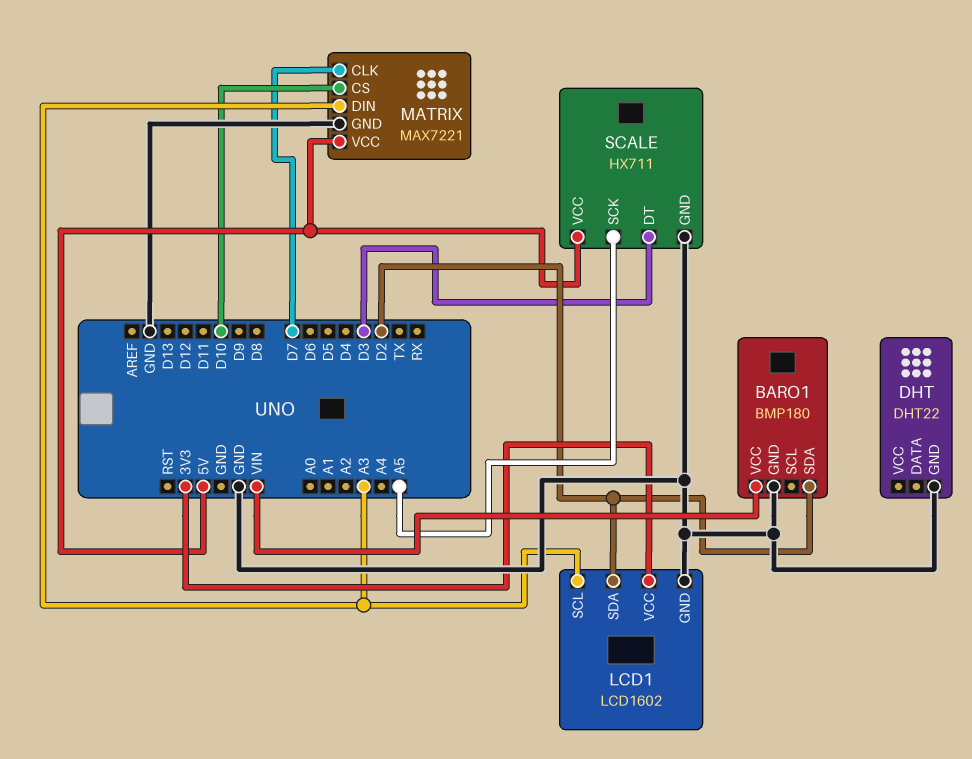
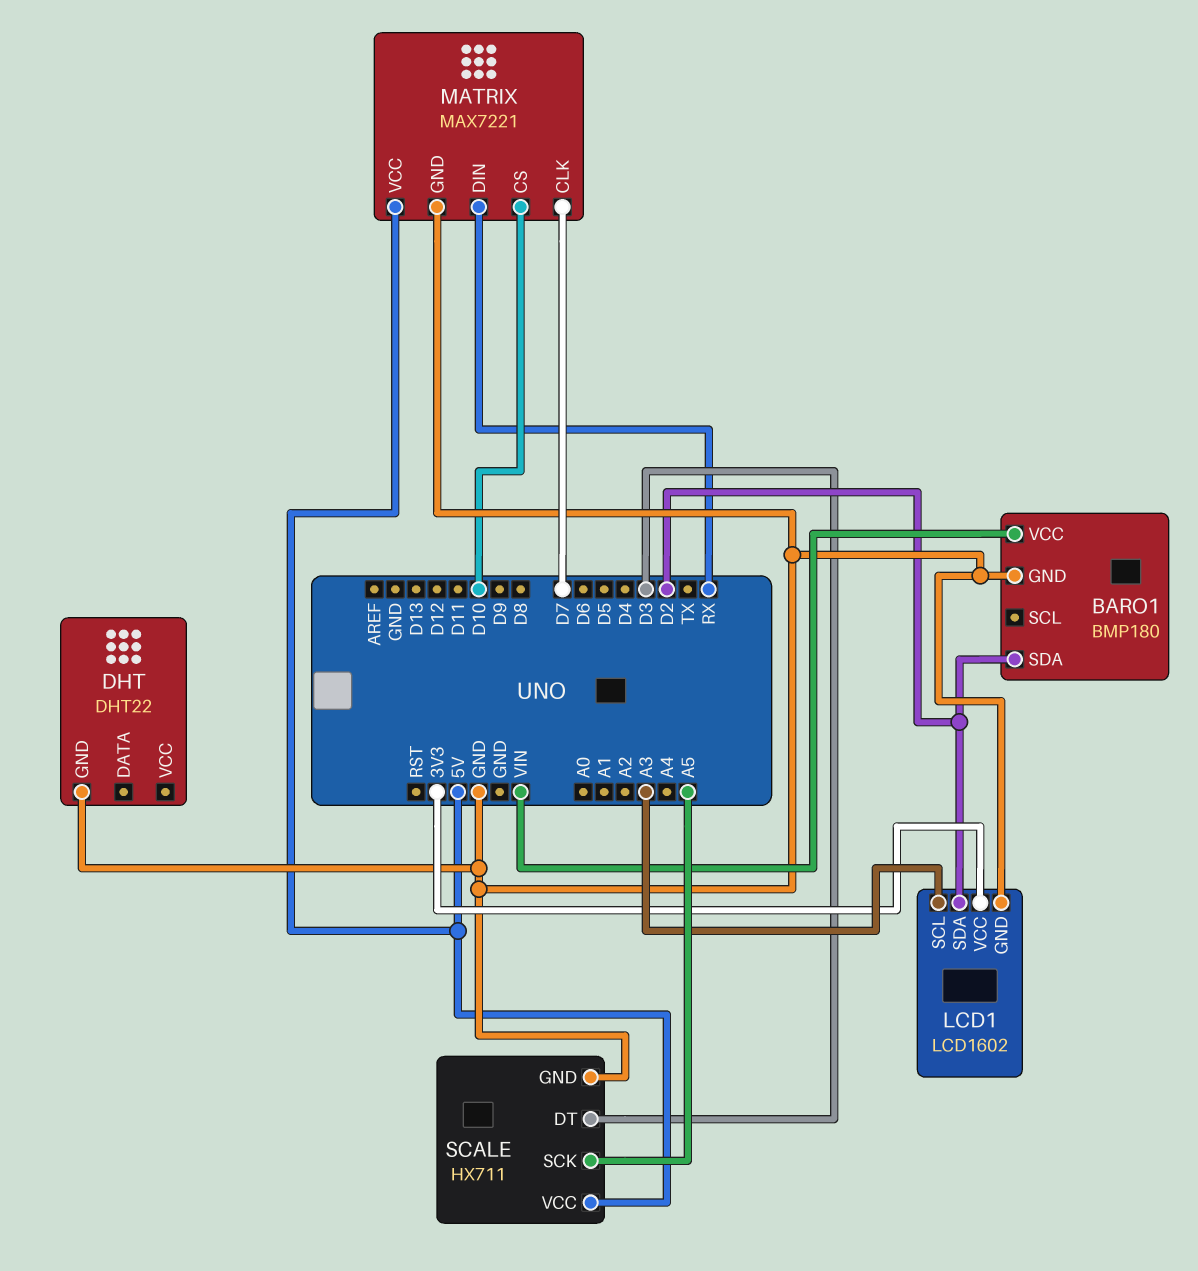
MATRIX pin DIN: A3 -> RX

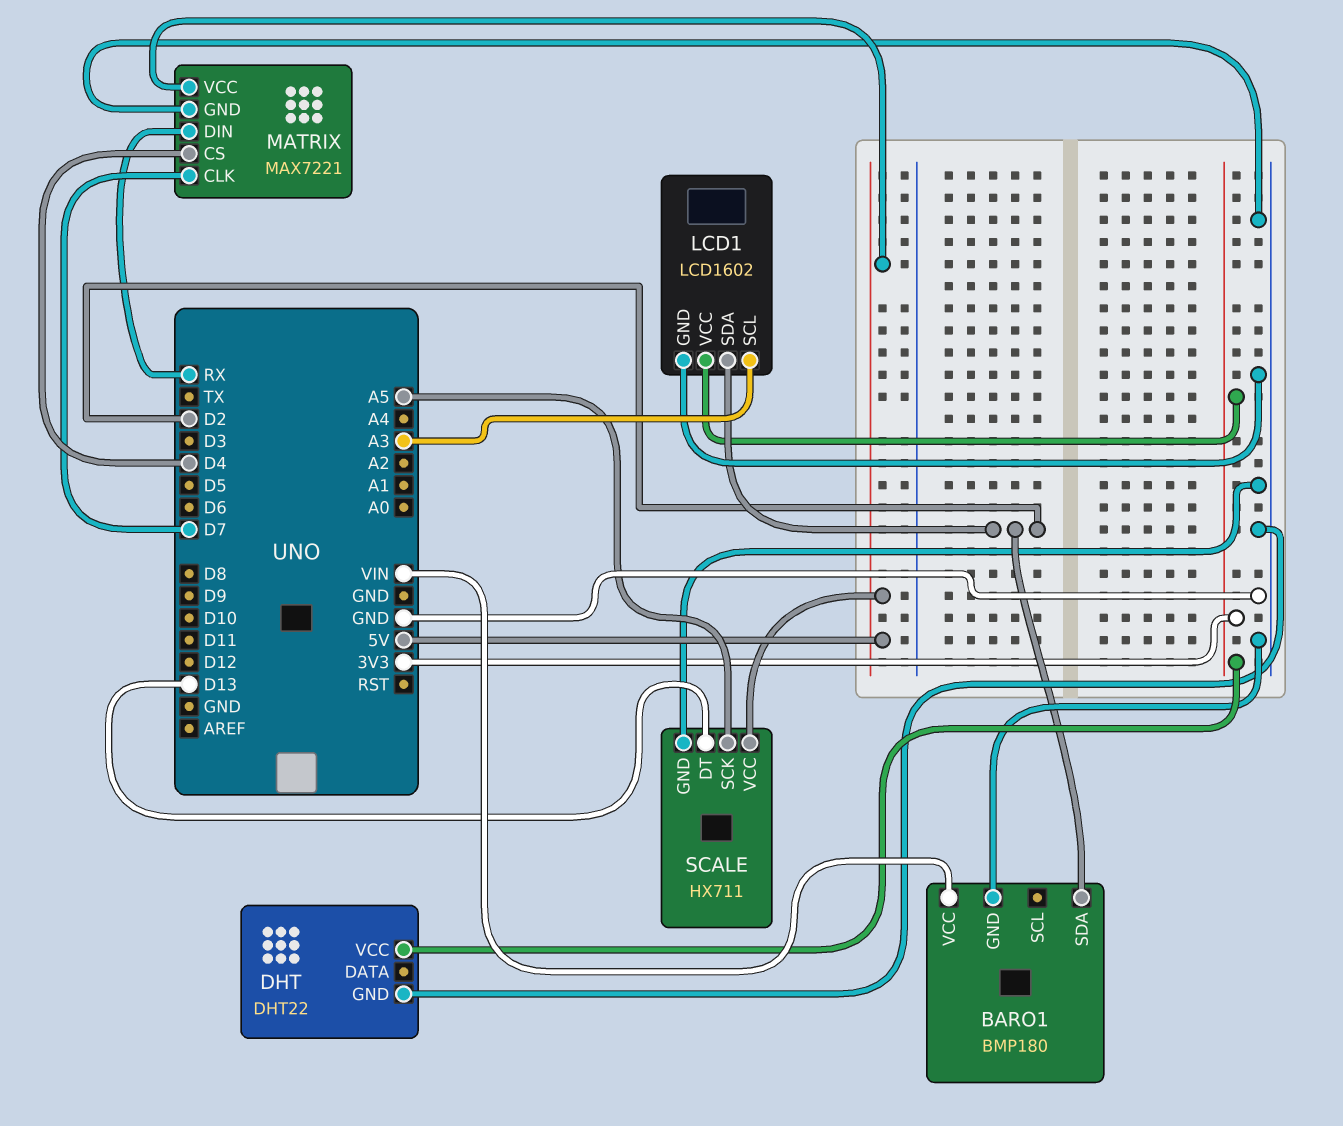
DHT pin VCC: none -> 3V3
MATRIX pin CS: D10 -> D4
SCALE pin DT: D3 -> D13

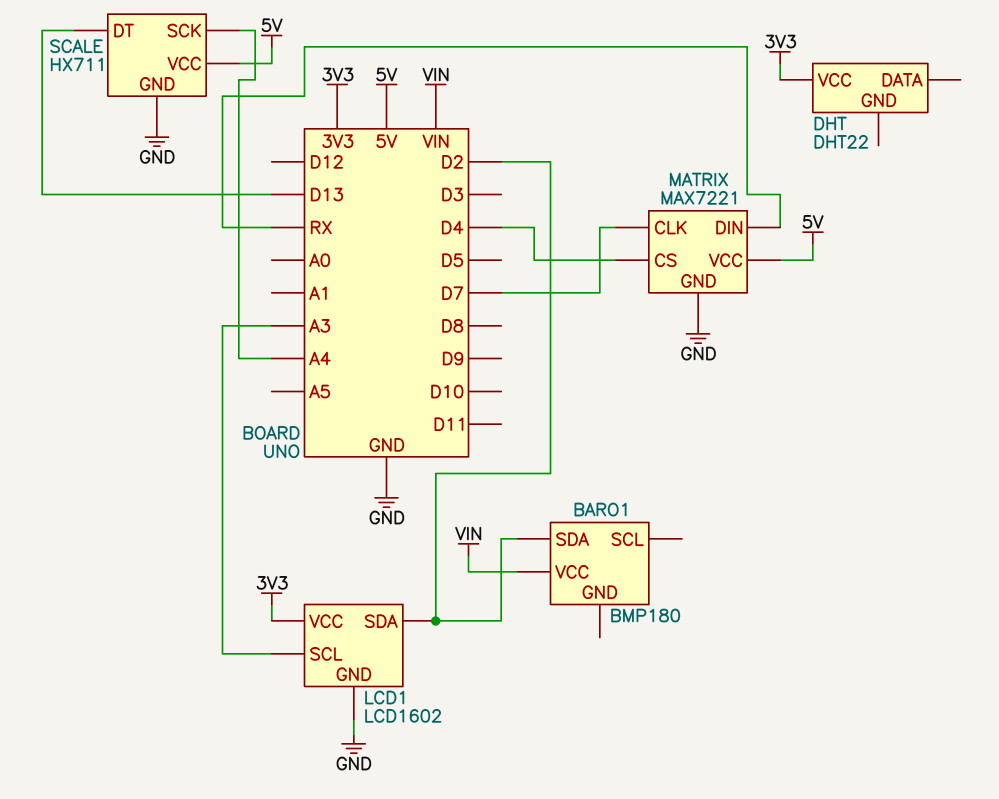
BARO1 pin GND: GND -> none
DHT pin GND: GND -> none
SCALE pin SCK: A5 -> A4

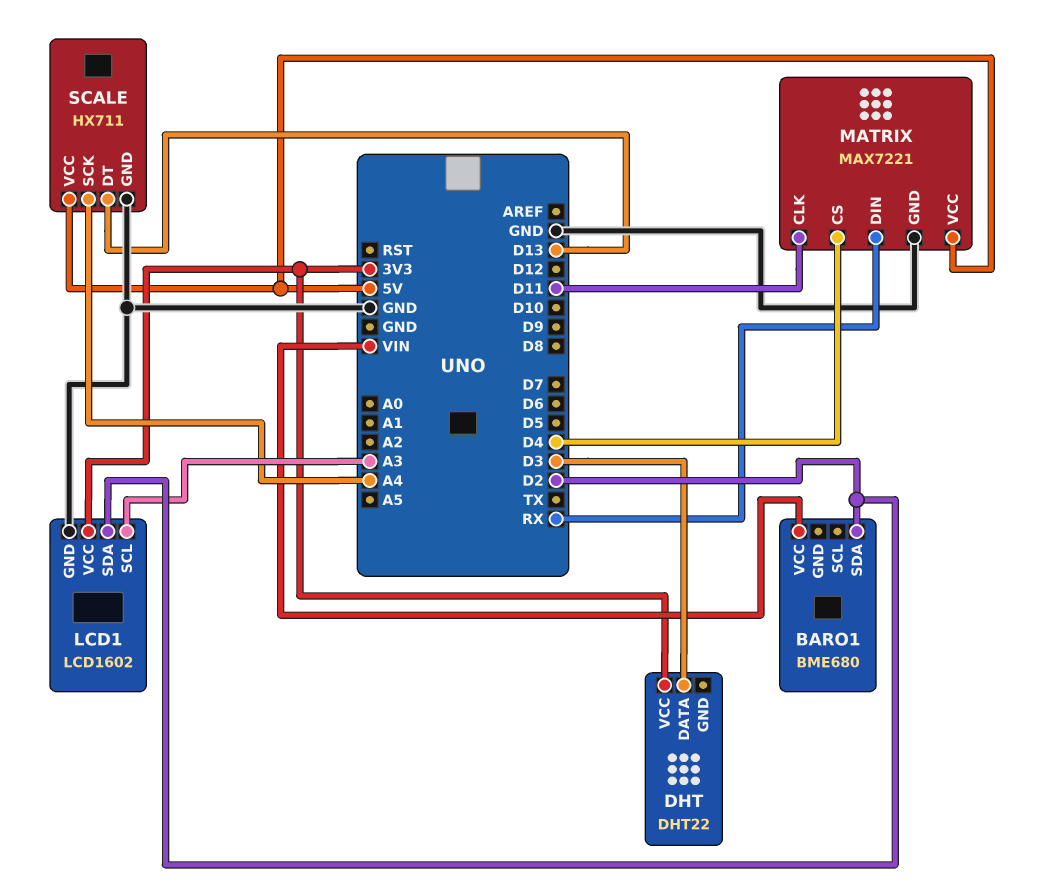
BARO1: BMP180 -> BME680
DHT pin DATA: none -> D3
MATRIX pin CLK: D7 -> D11

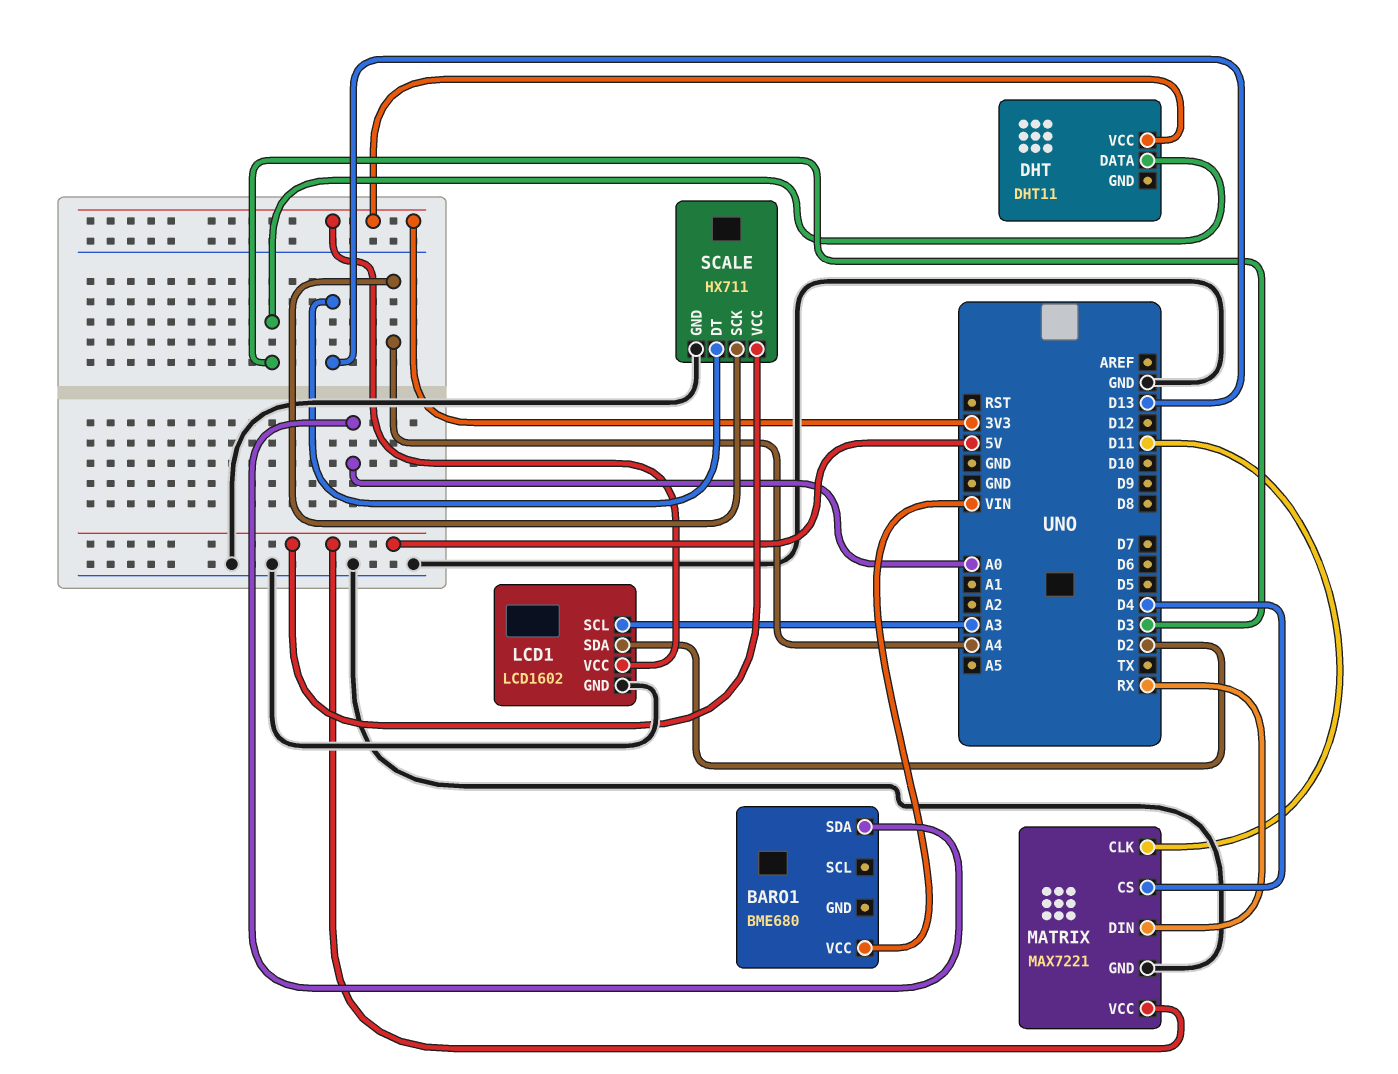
BARO1 pin SDA: D2 -> A0
DHT: DHT22 -> DHT11

